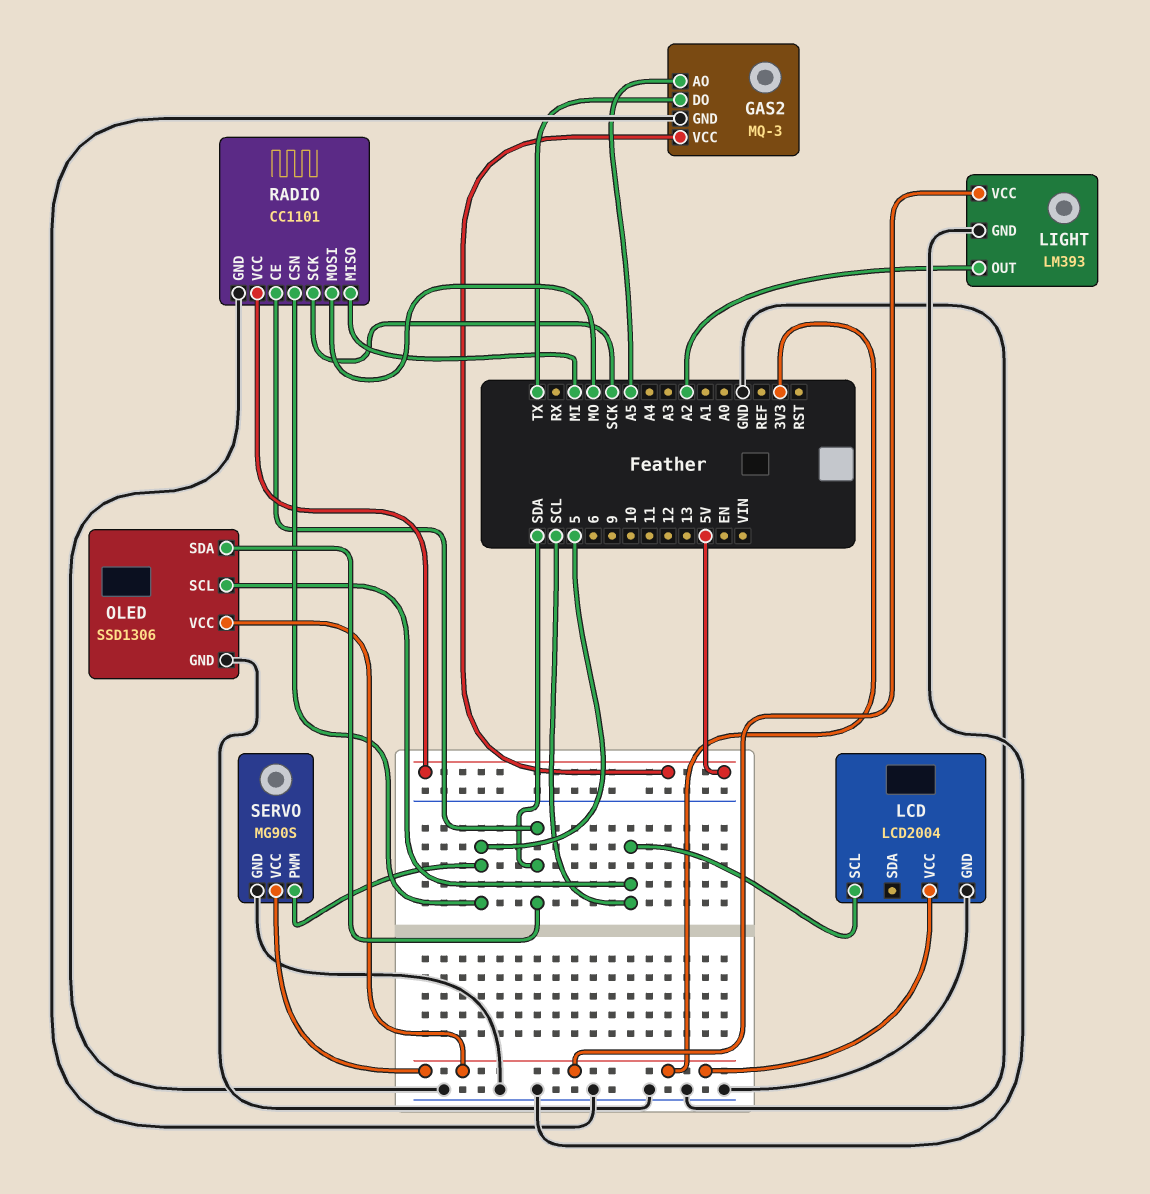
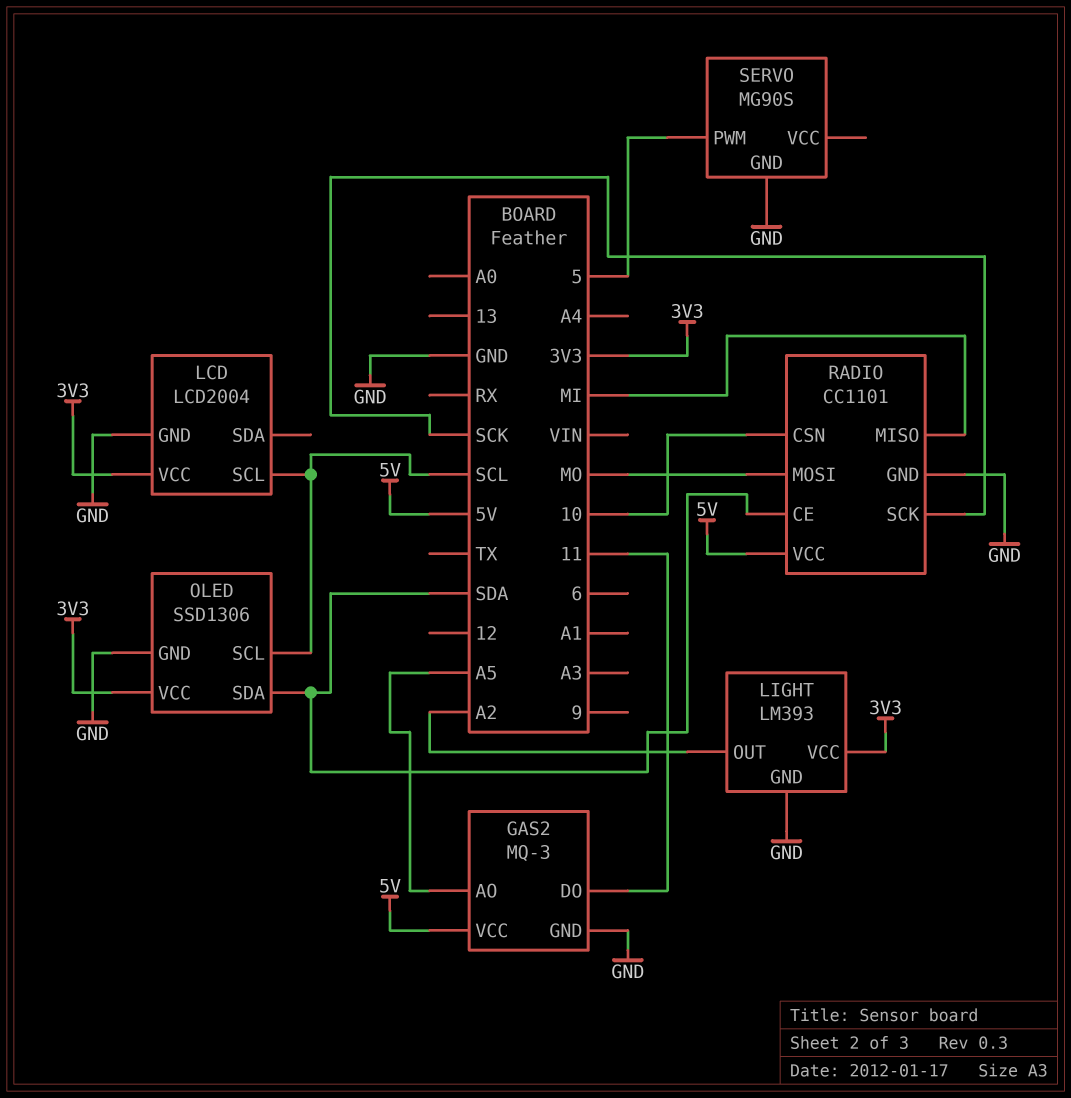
GAS2 pin DO: TX -> 11
RADIO pin CSN: 5 -> 10
SERVO pin VCC: 3V3 -> none

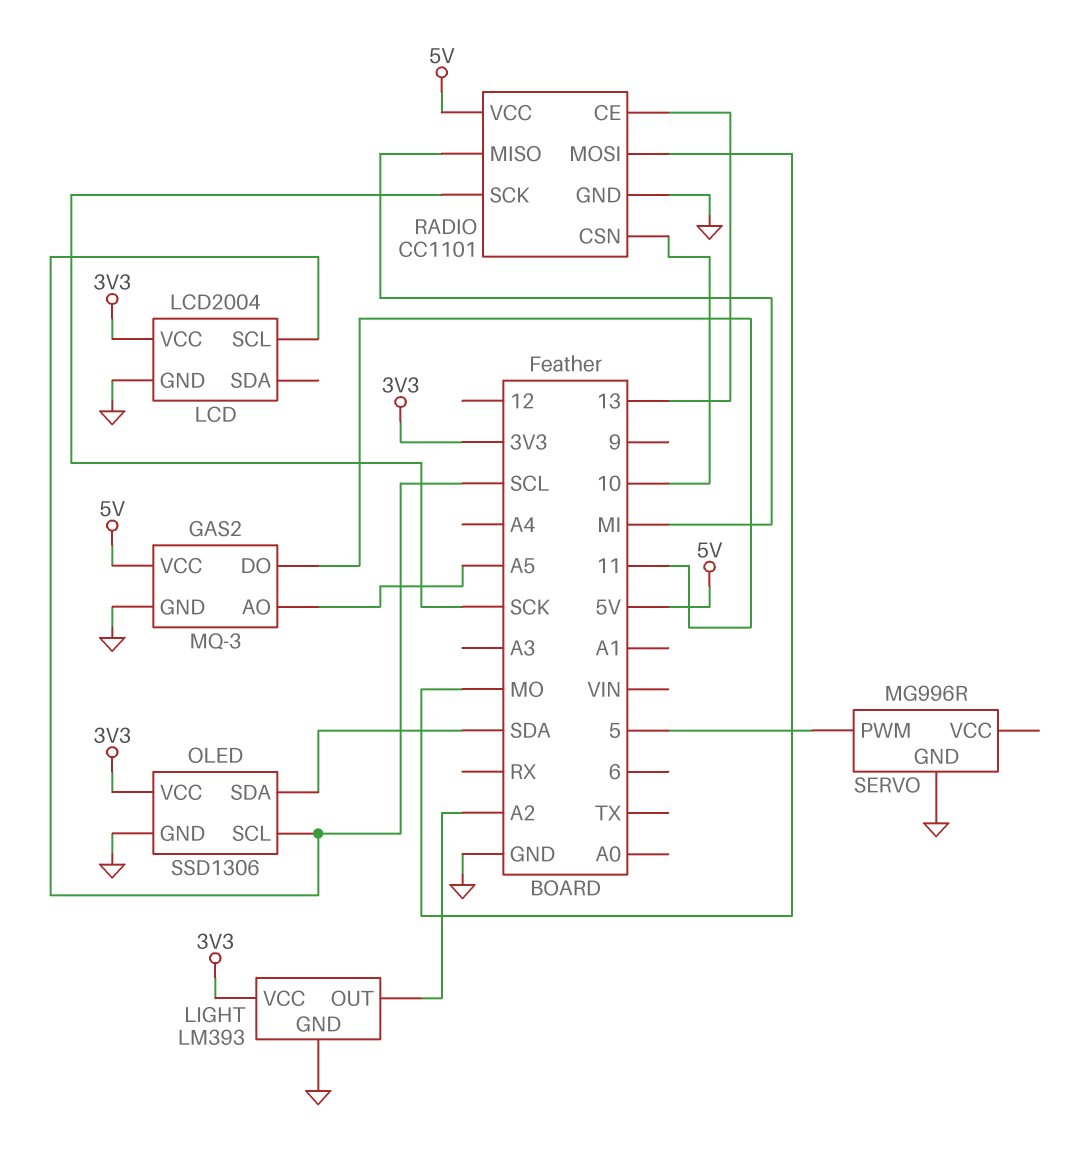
RADIO pin CE: SDA -> 13
SERVO: MG90S -> MG996R

